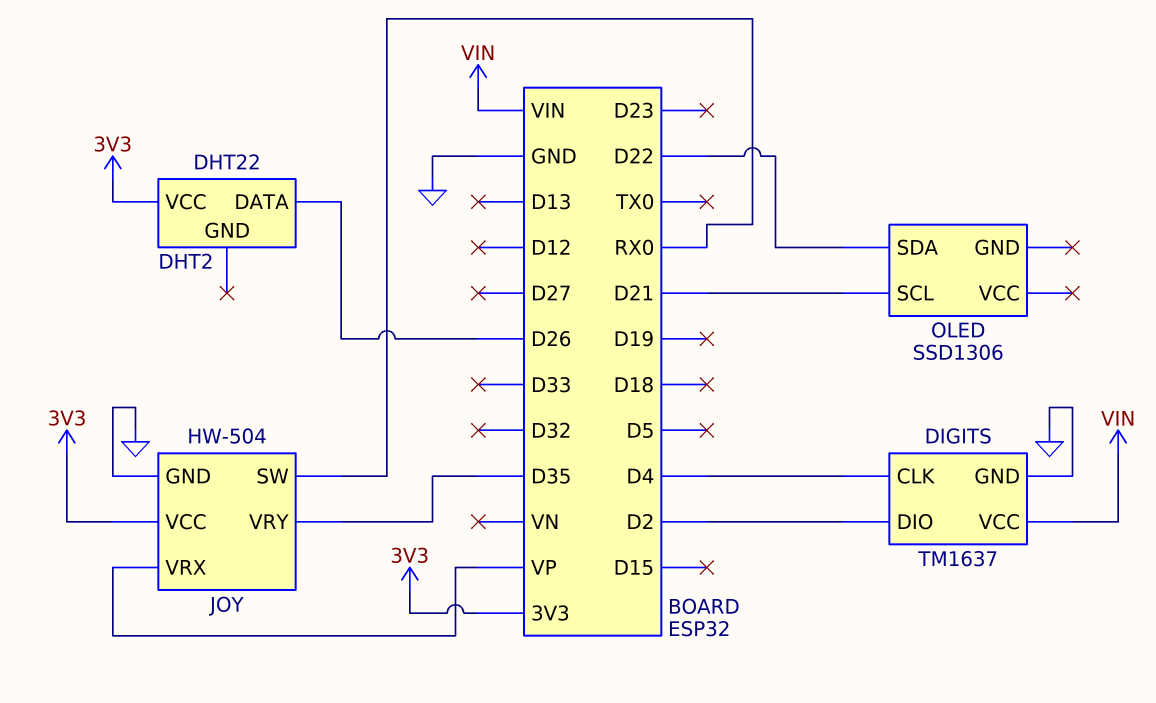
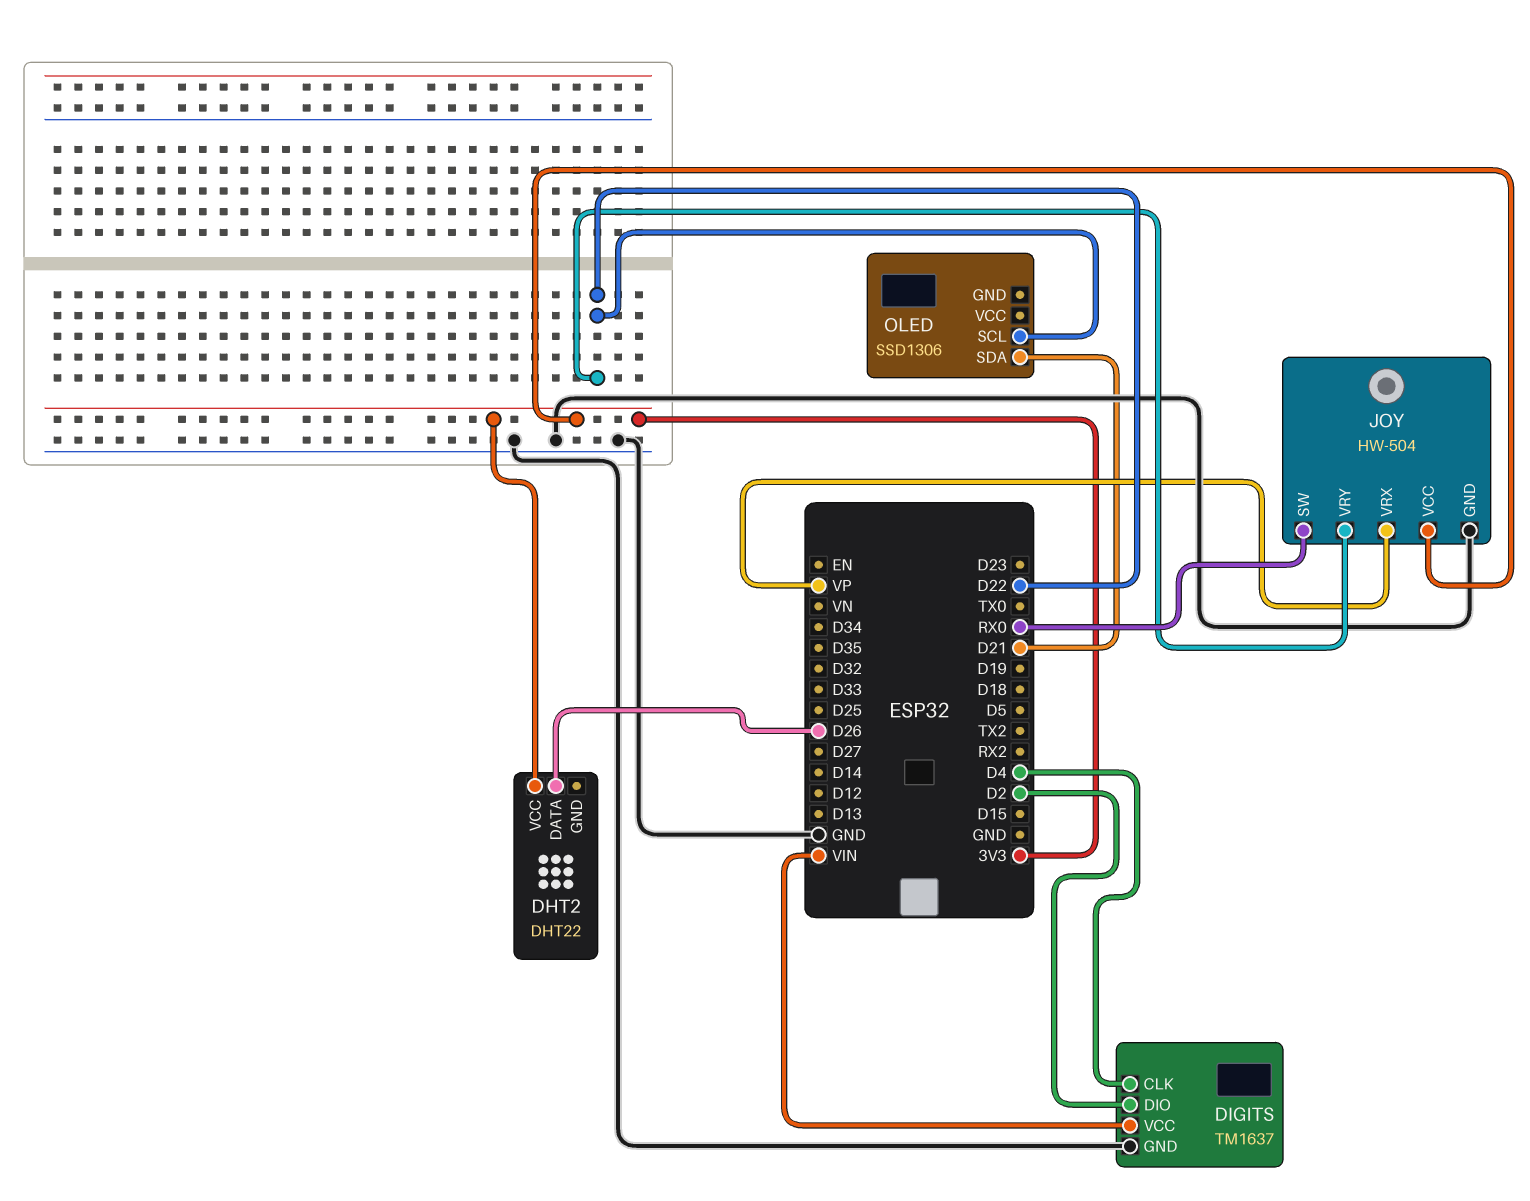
JOY pin VRY: D35 -> D22
OLED pin SCL: D21 -> D22
OLED pin SDA: D22 -> D21

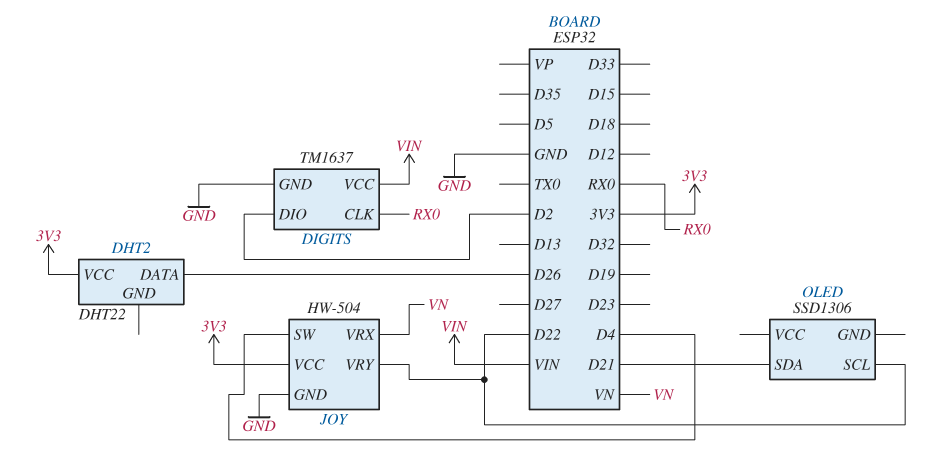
DIGITS pin CLK: D4 -> RX0
JOY pin SW: RX0 -> D4
JOY pin VRX: VP -> VN

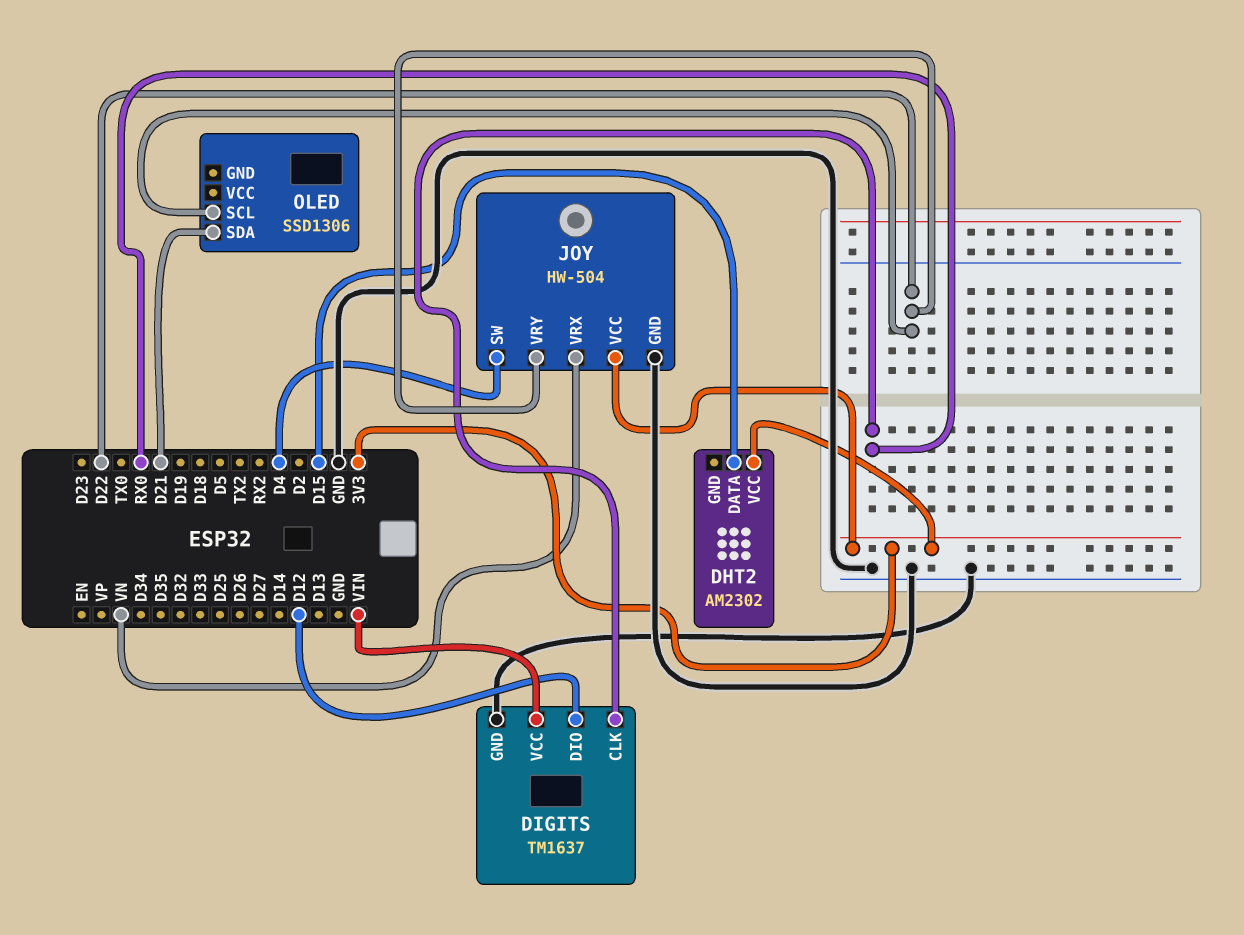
DHT2: DHT22 -> AM2302
DHT2 pin DATA: D26 -> D15
DIGITS pin DIO: D2 -> D12

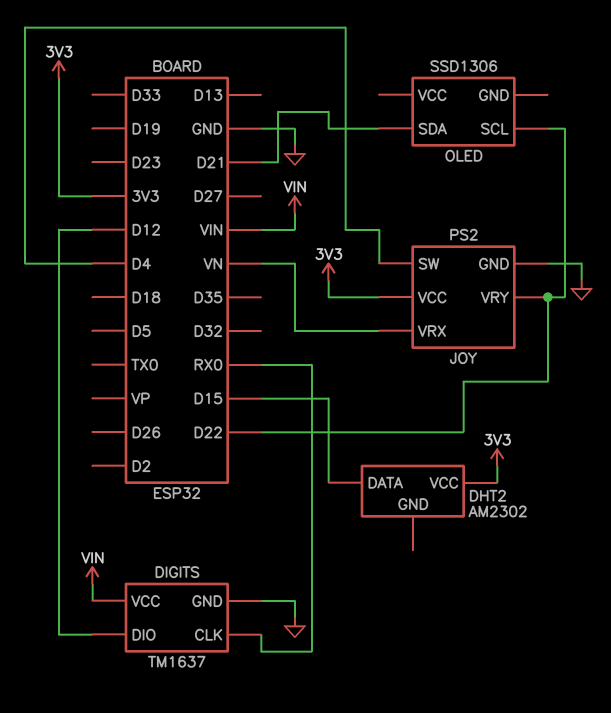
JOY: HW-504 -> PS2

